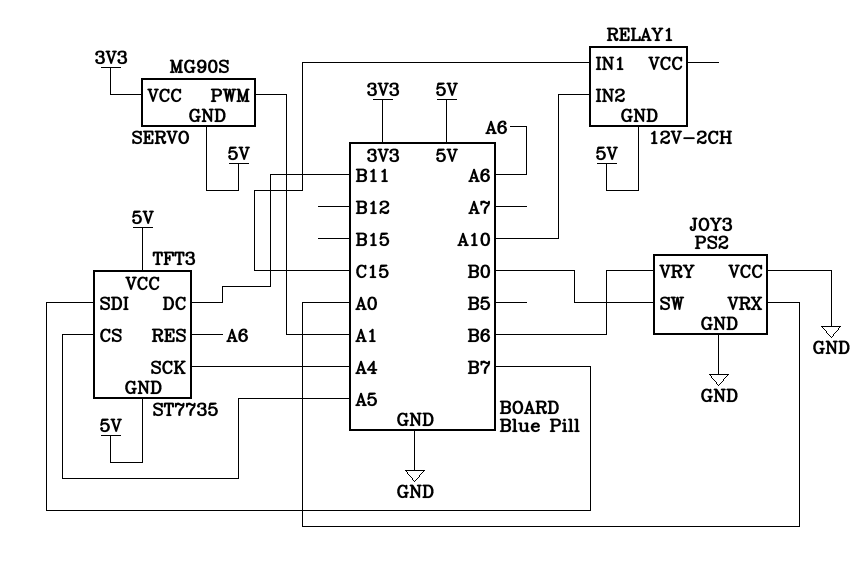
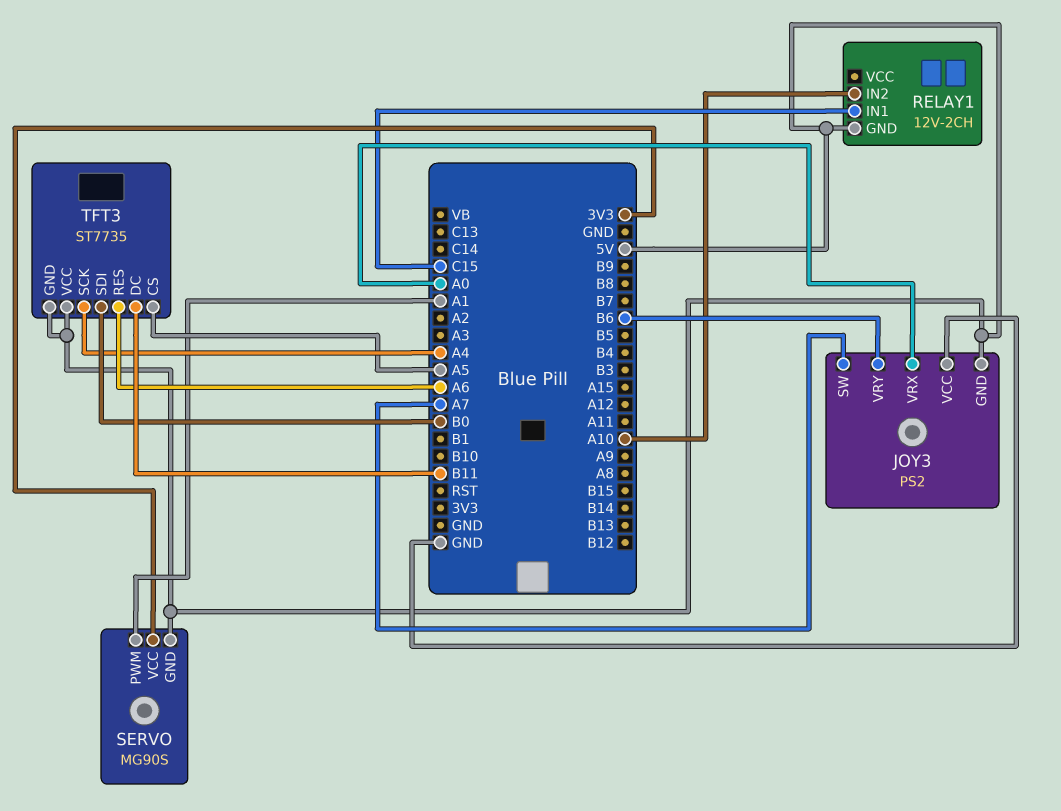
JOY3 pin GND: GND -> 5V
JOY3 pin SW: B0 -> A7
TFT3 pin SDI: B7 -> B0

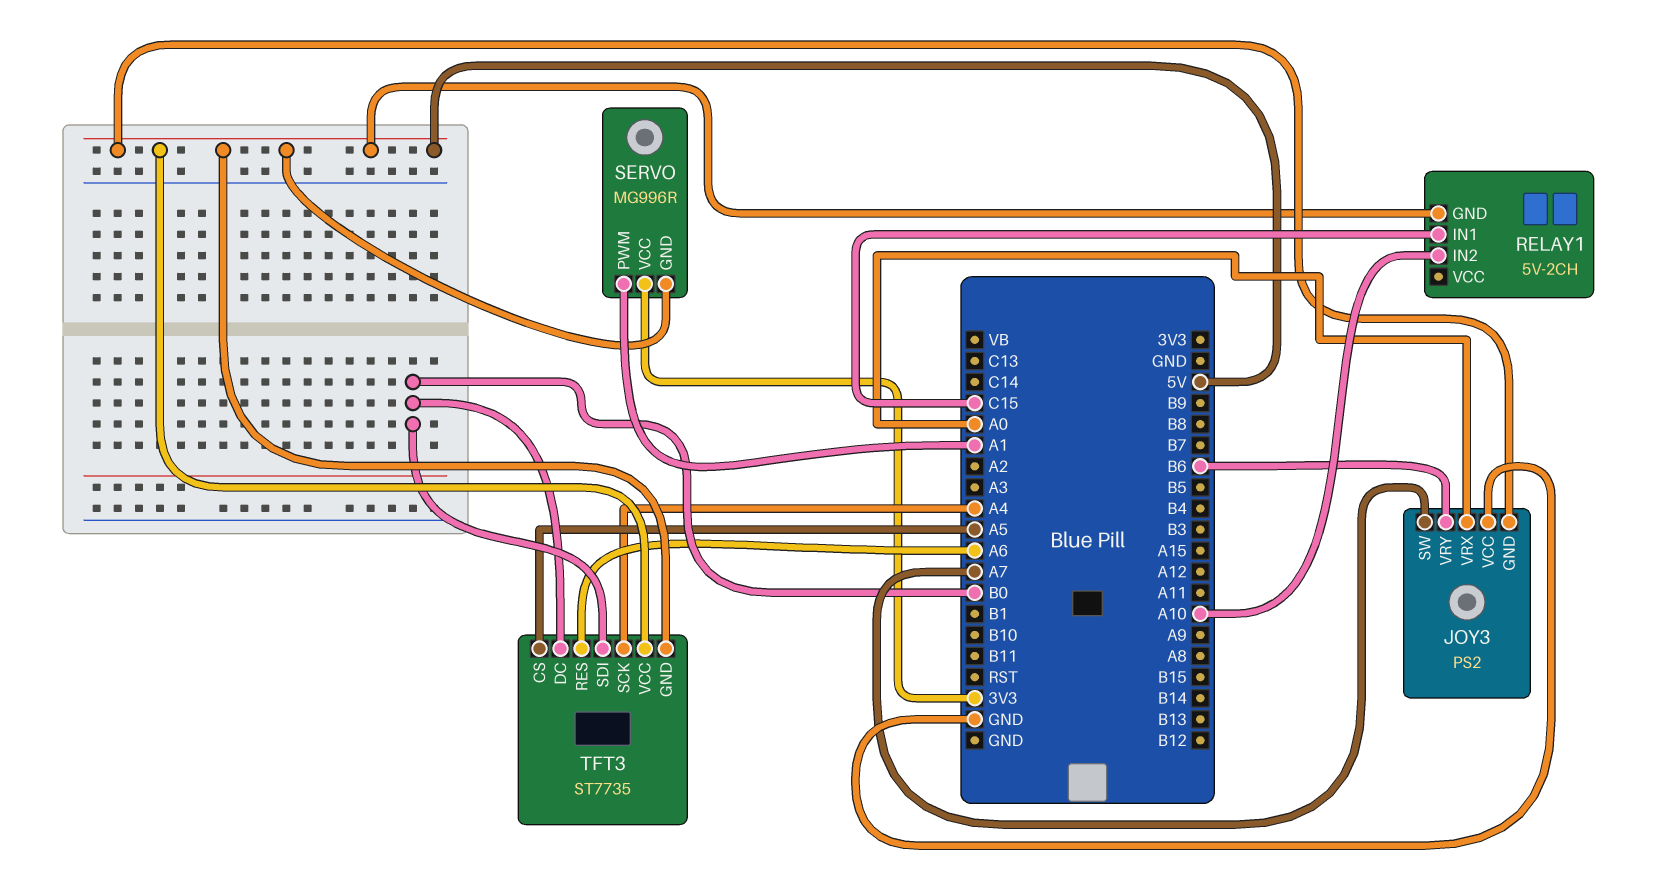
RELAY1: 12V-2CH -> 5V-2CH
SERVO: MG90S -> MG996R
TFT3 pin DC: B11 -> B0

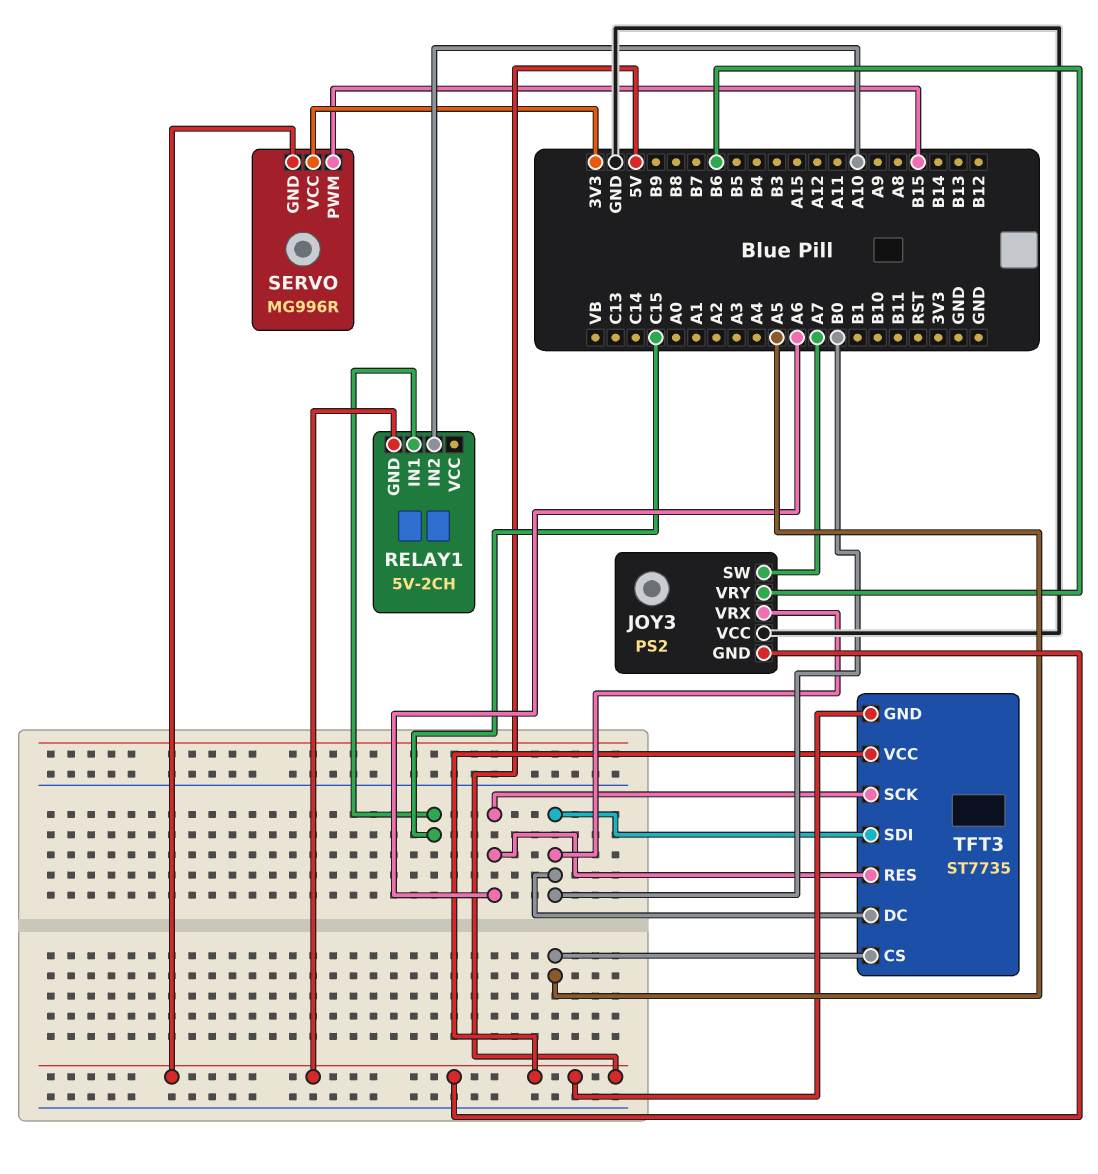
JOY3 pin VRX: A0 -> B0
SERVO pin PWM: A1 -> B15
TFT3 pin SCK: A4 -> A6

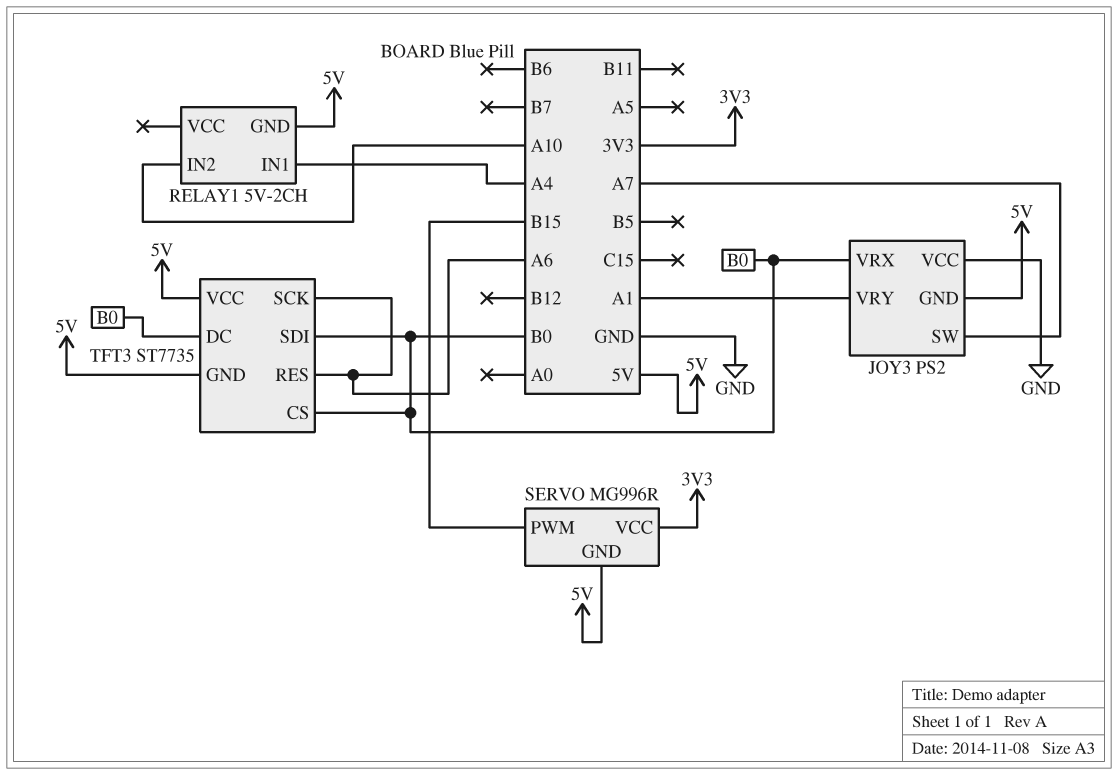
JOY3 pin VRY: B6 -> A1
RELAY1 pin IN1: C15 -> A4
TFT3 pin CS: A5 -> B0

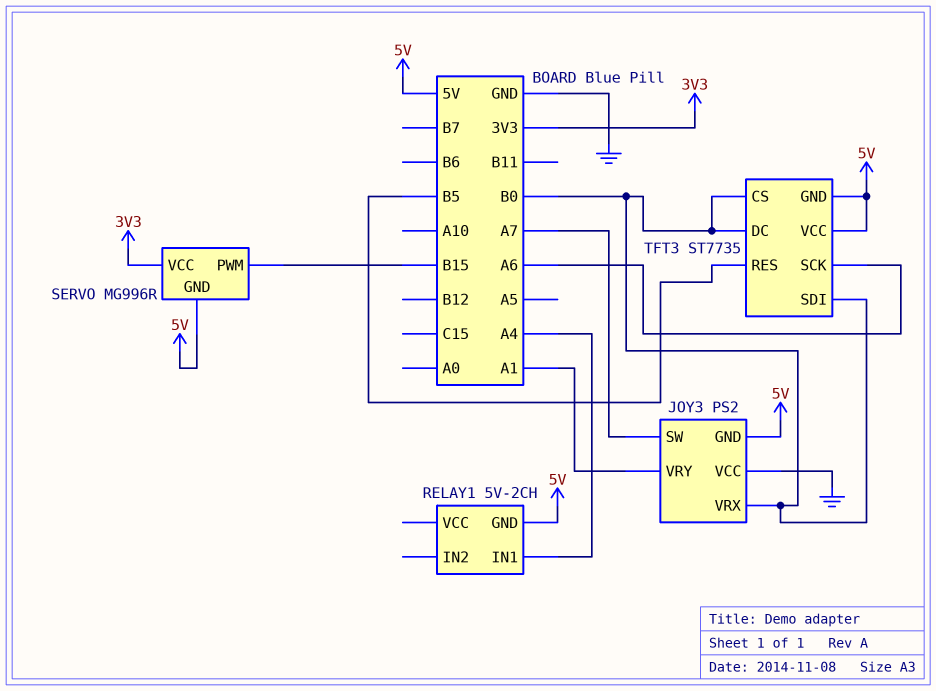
RELAY1 pin IN2: A10 -> none
TFT3 pin RES: A6 -> B5

